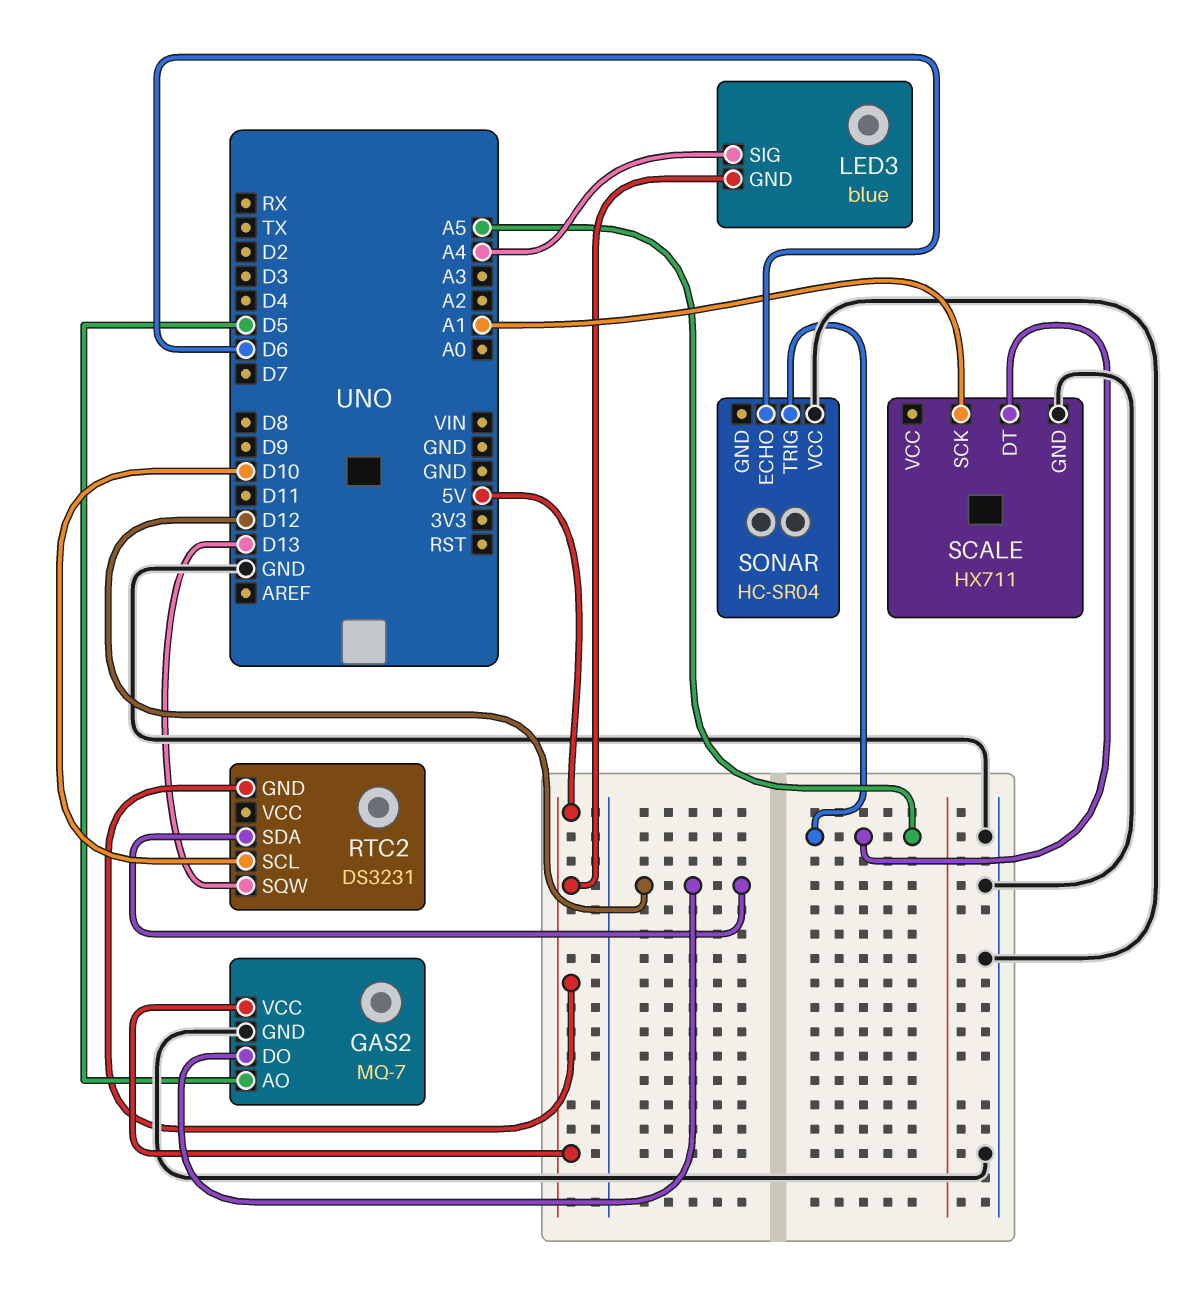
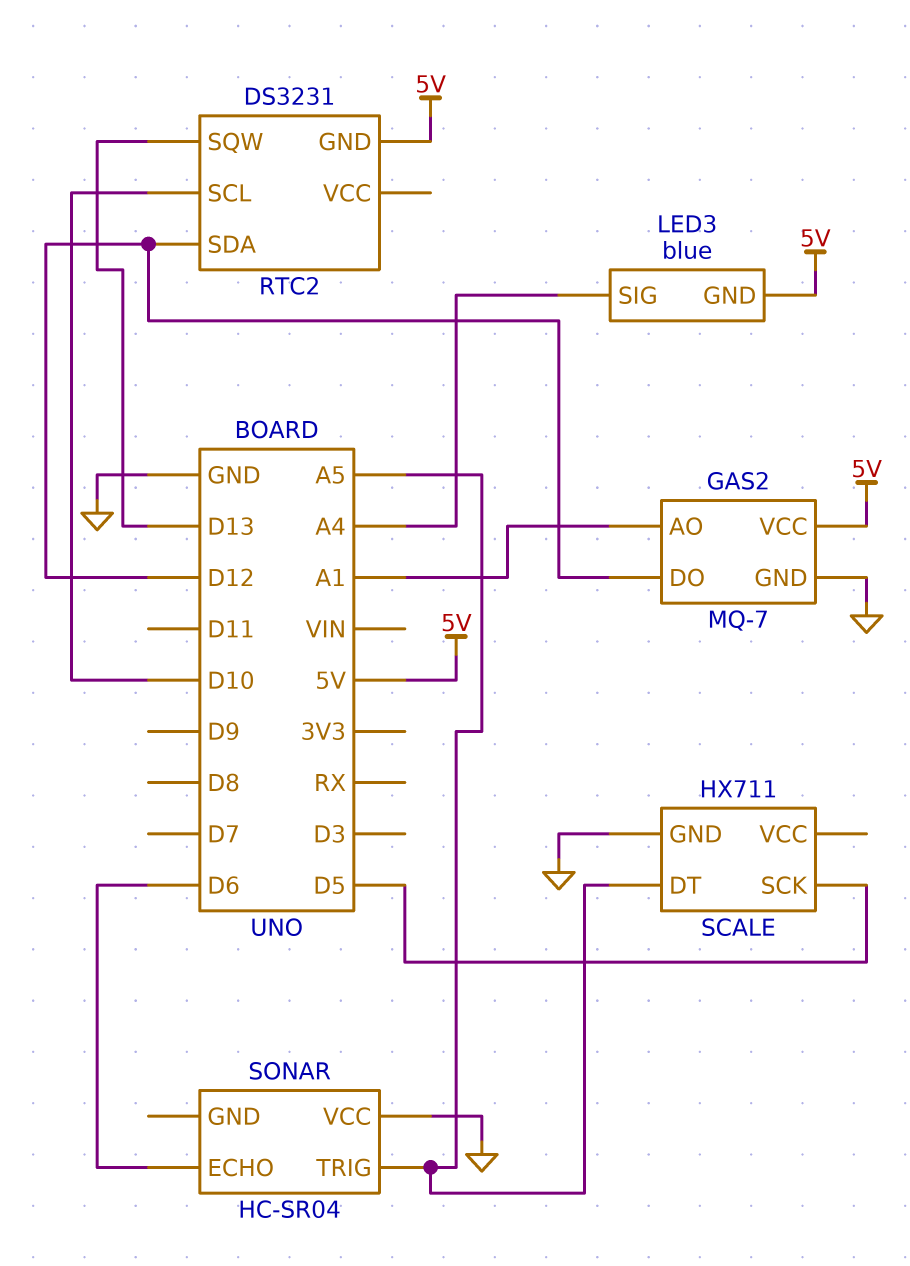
GAS2 pin AO: D5 -> A1
SCALE pin SCK: A1 -> D5

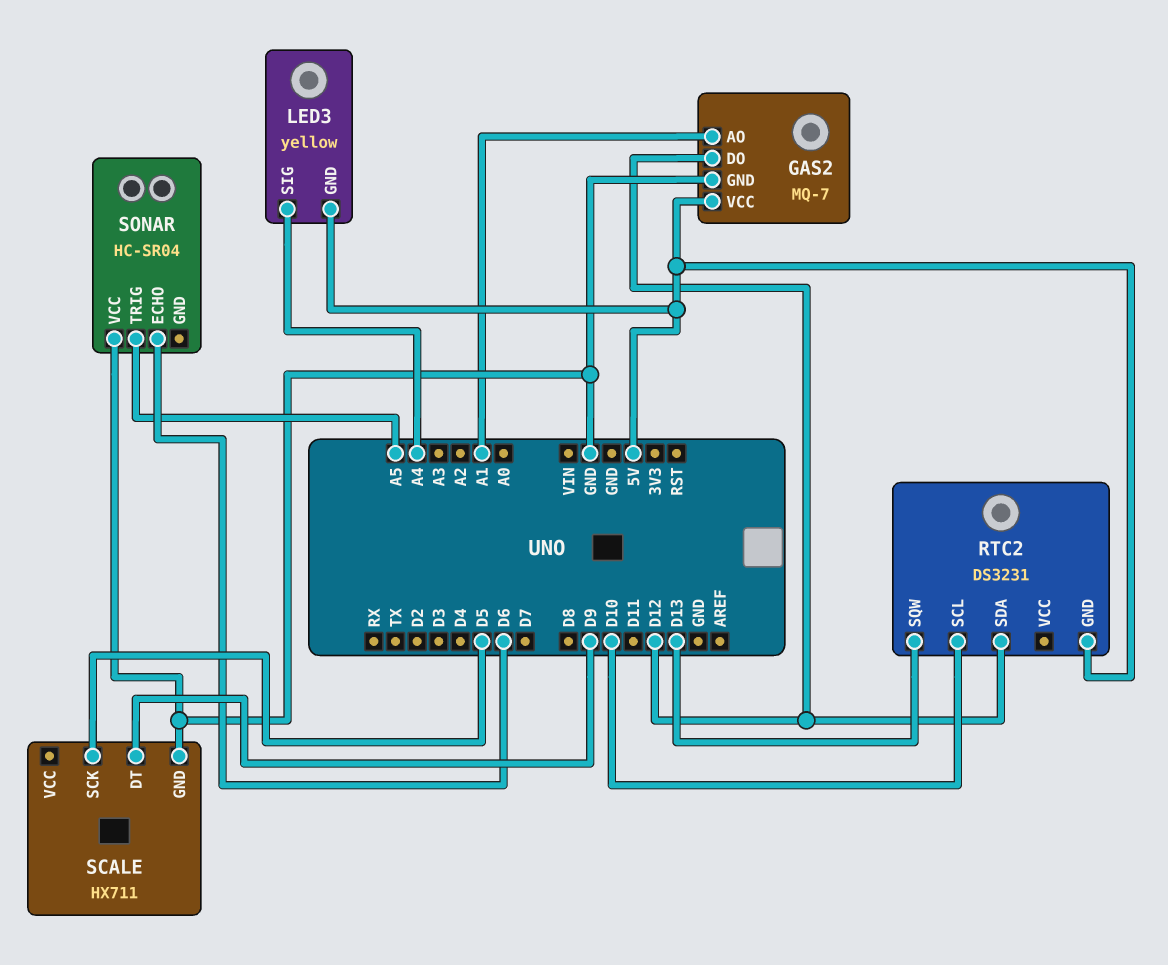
LED3: blue -> yellow
SCALE pin DT: A5 -> D9

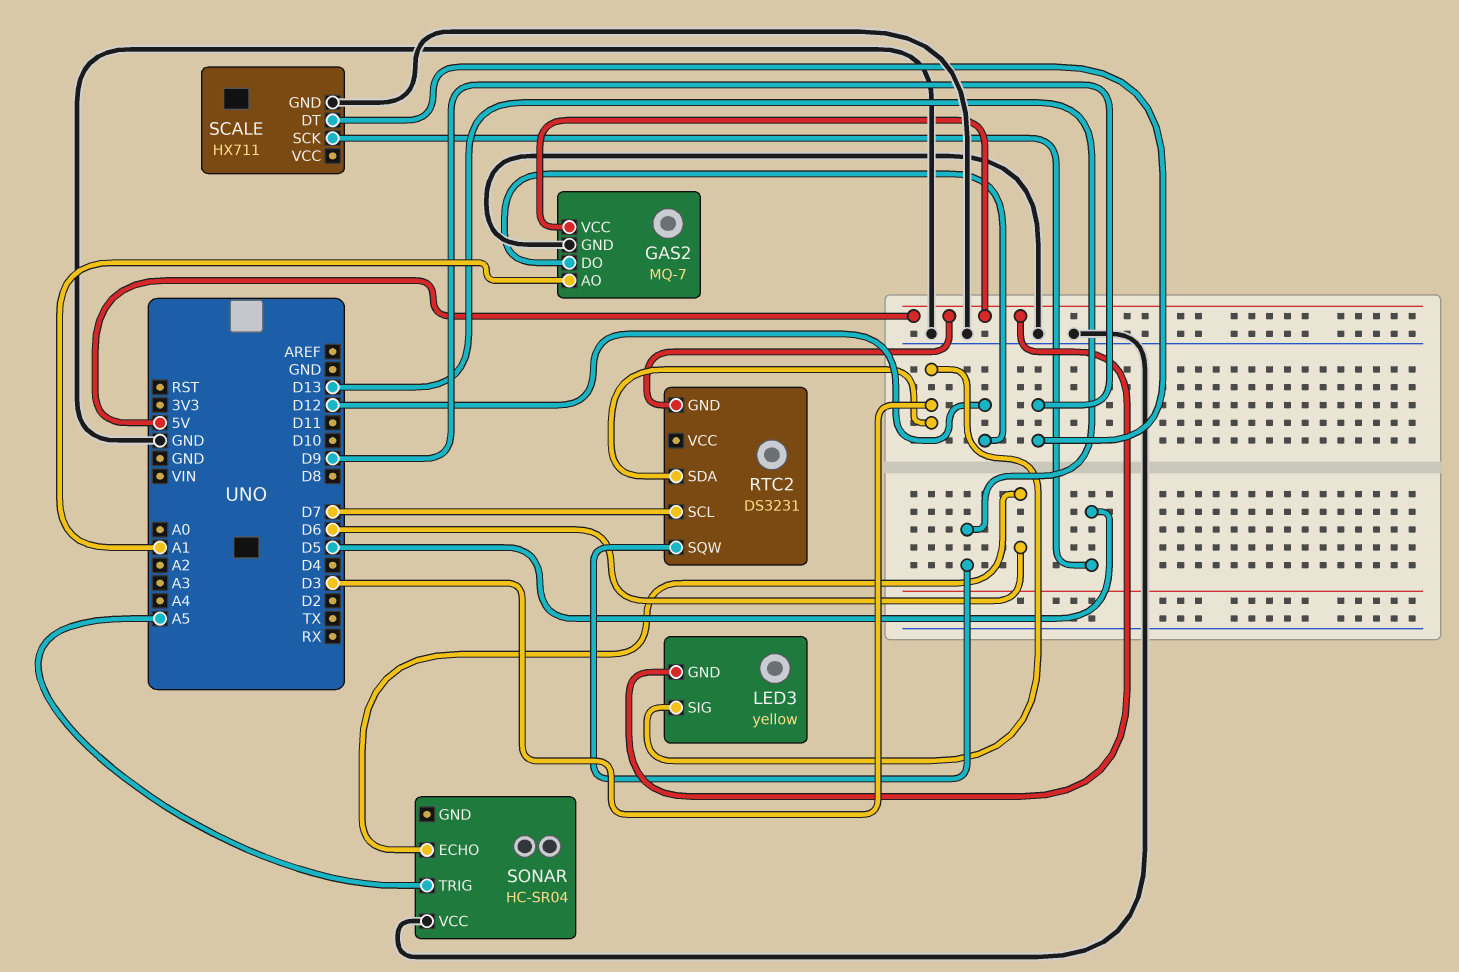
LED3 pin SIG: A4 -> D3
RTC2 pin SCL: D10 -> D7
RTC2 pin SDA: D12 -> D3

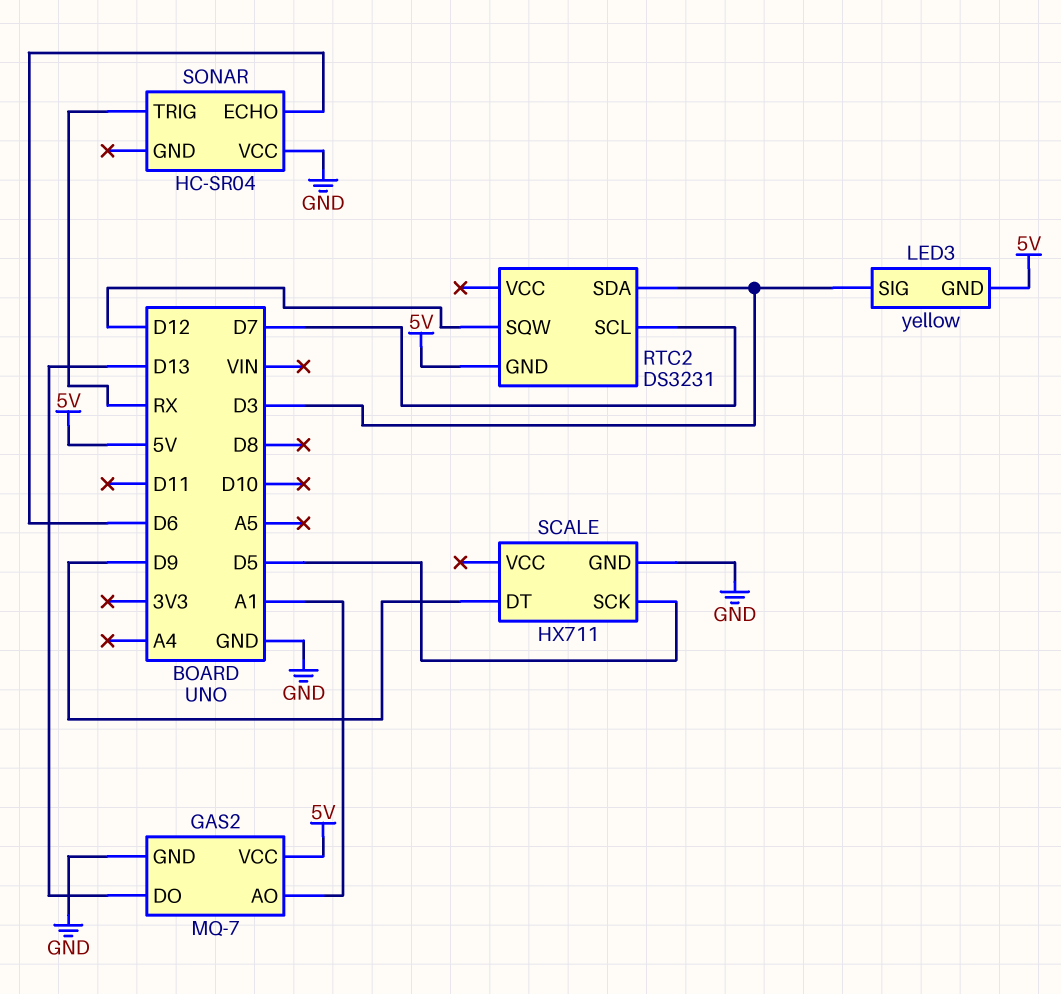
GAS2 pin DO: D12 -> D13
RTC2 pin SQW: D13 -> D12
SONAR pin TRIG: A5 -> RX

